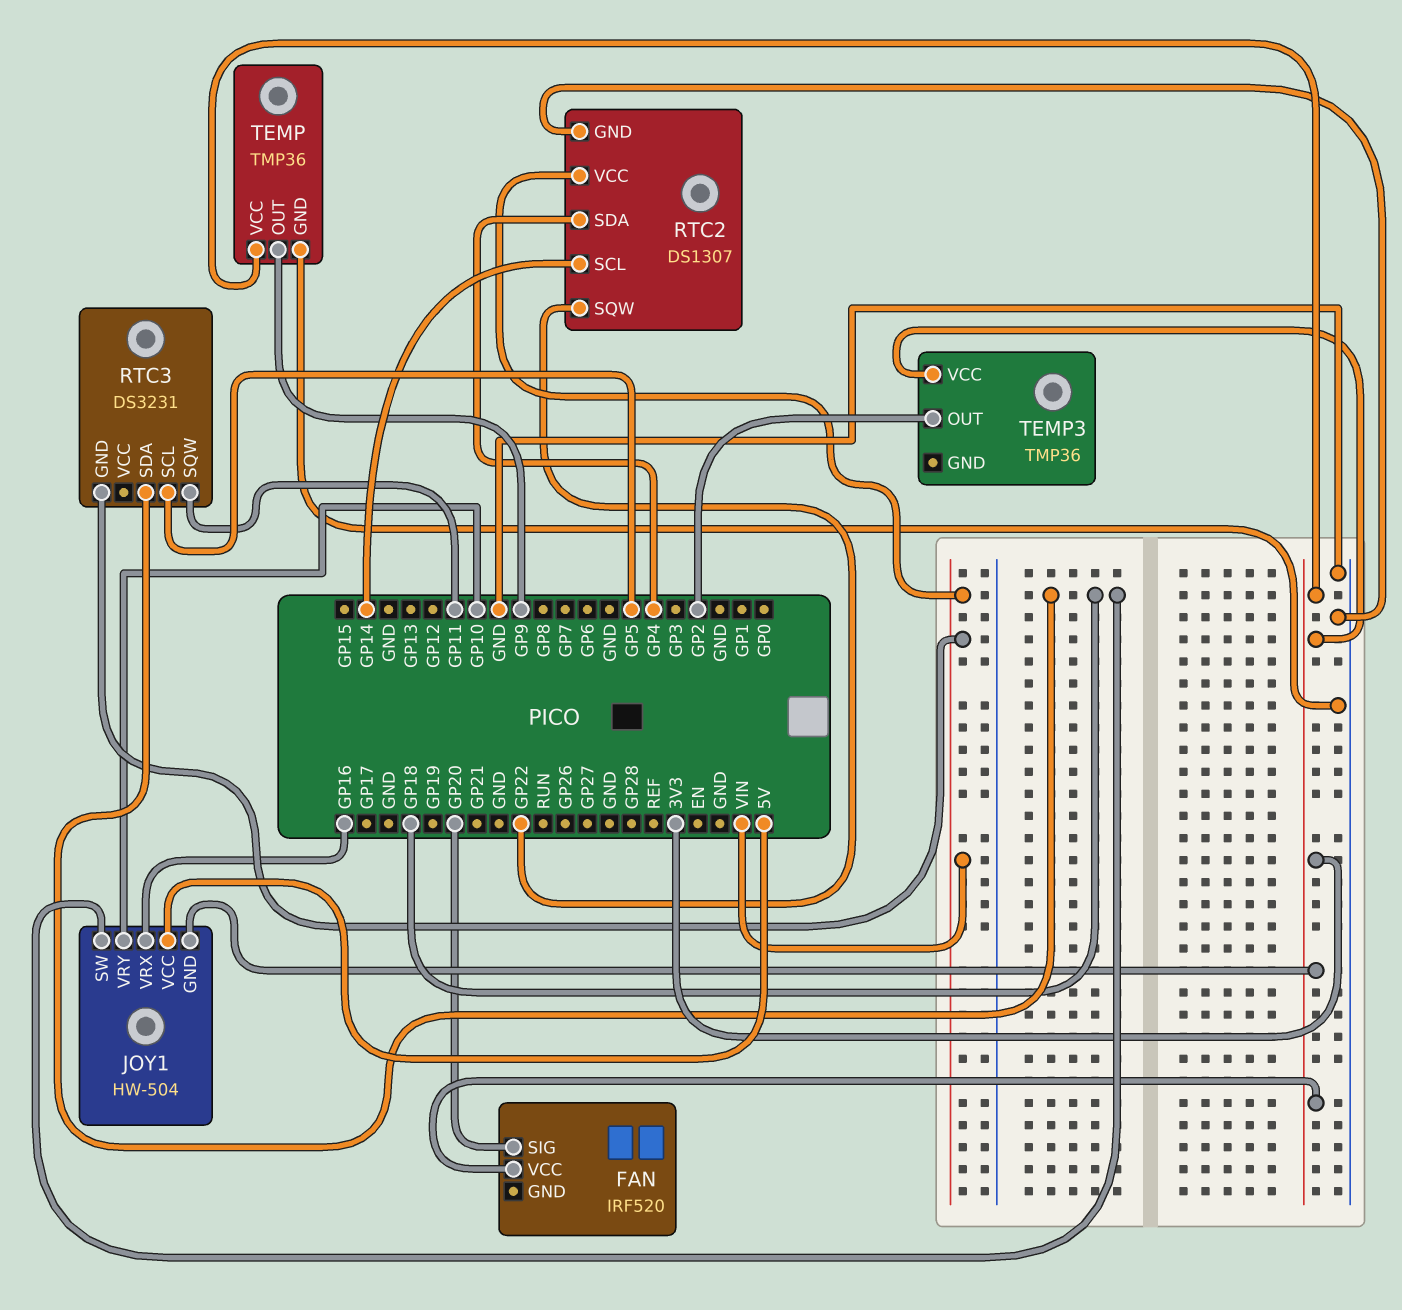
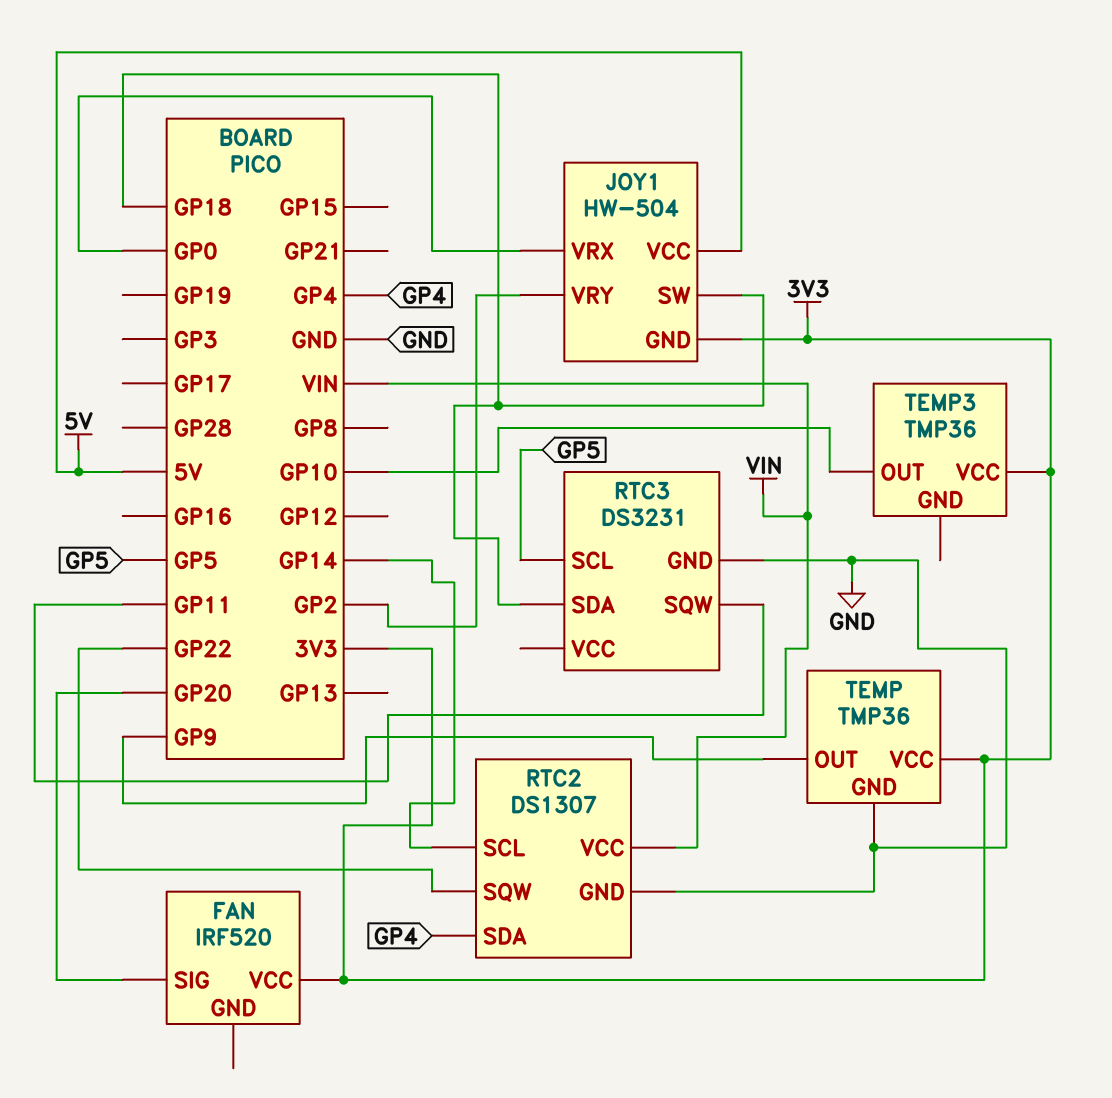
JOY1 pin VRX: GP16 -> GP0
JOY1 pin VRY: GP10 -> GP2
RTC3 pin GND: VIN -> GND
TEMP3 pin OUT: GP2 -> GP10

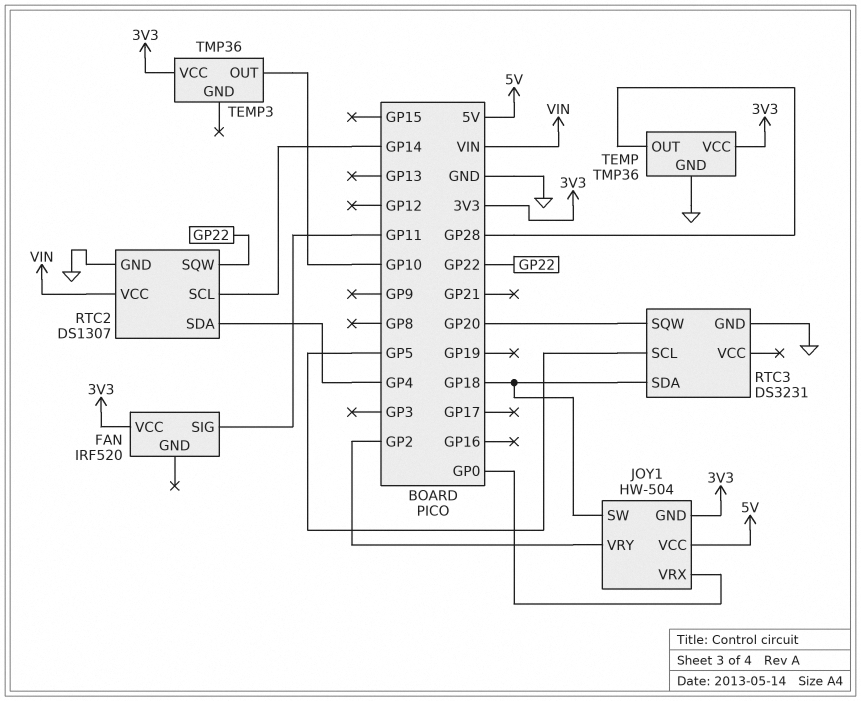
FAN pin SIG: GP20 -> GP11
RTC3 pin SQW: GP11 -> GP20
TEMP pin OUT: GP9 -> GP28

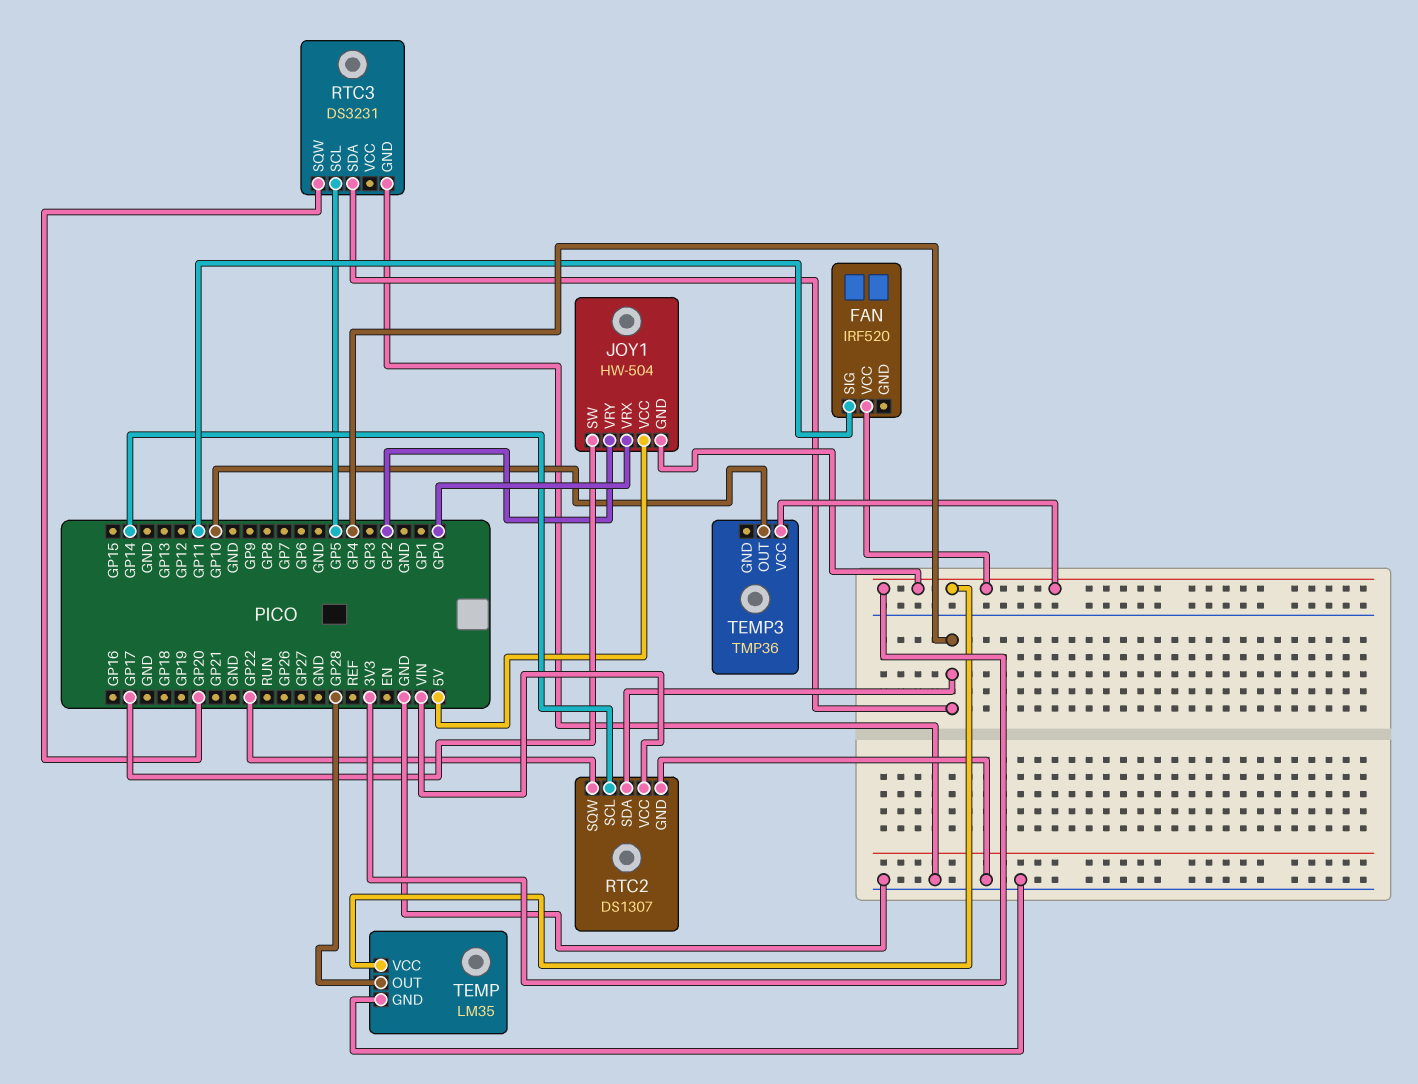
JOY1 pin SW: GP18 -> GP17
RTC3 pin SDA: GP18 -> GP4
TEMP: TMP36 -> LM35

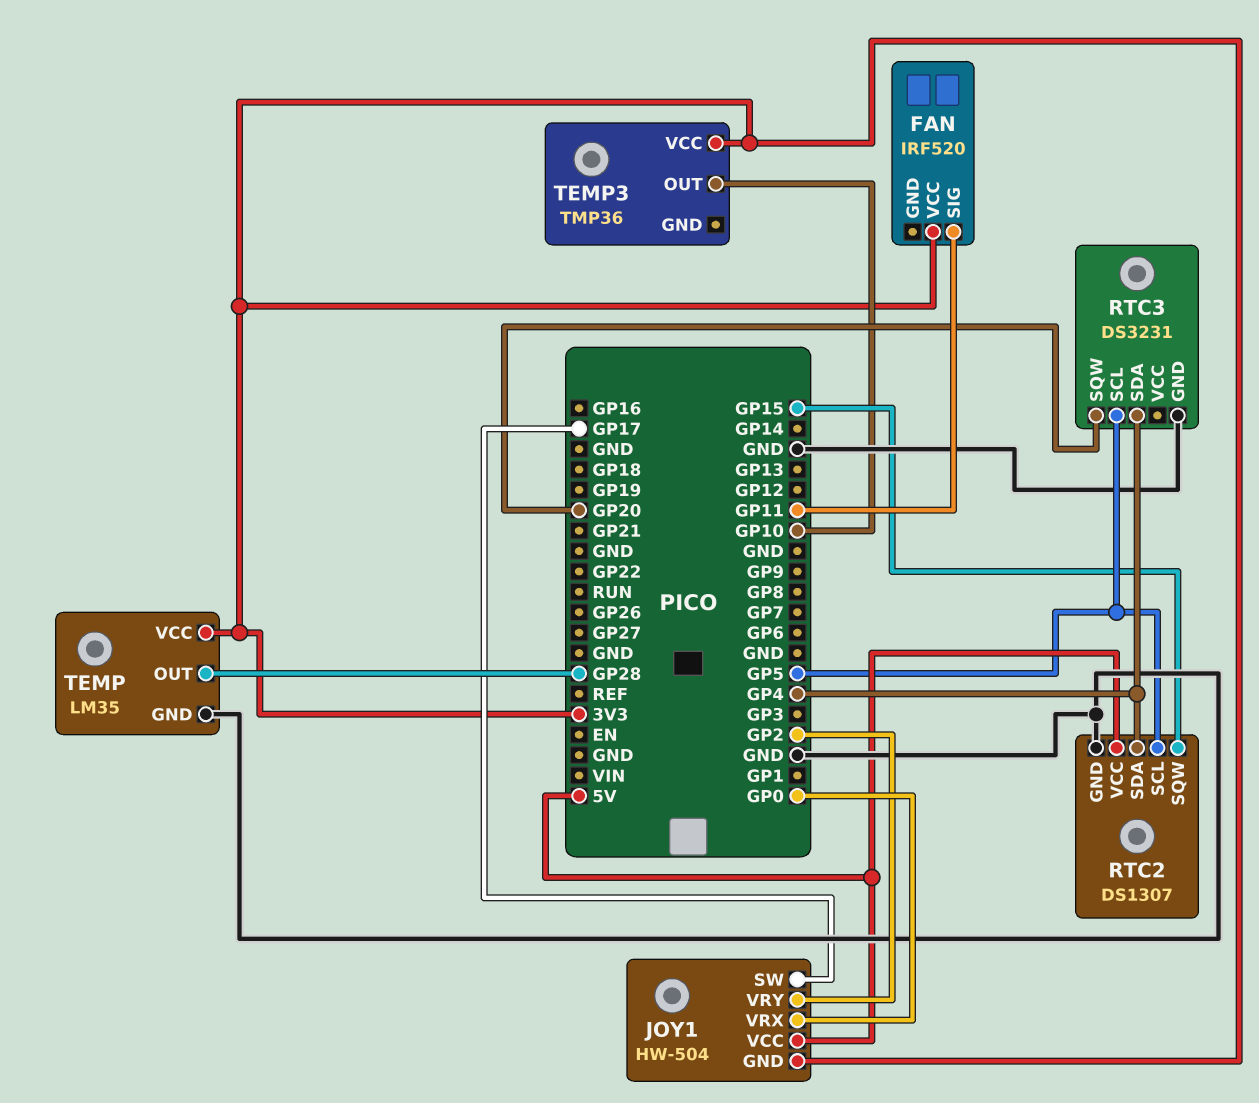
RTC2 pin SCL: GP14 -> GP5
RTC2 pin SQW: GP22 -> GP15
RTC2 pin VCC: VIN -> 5V

